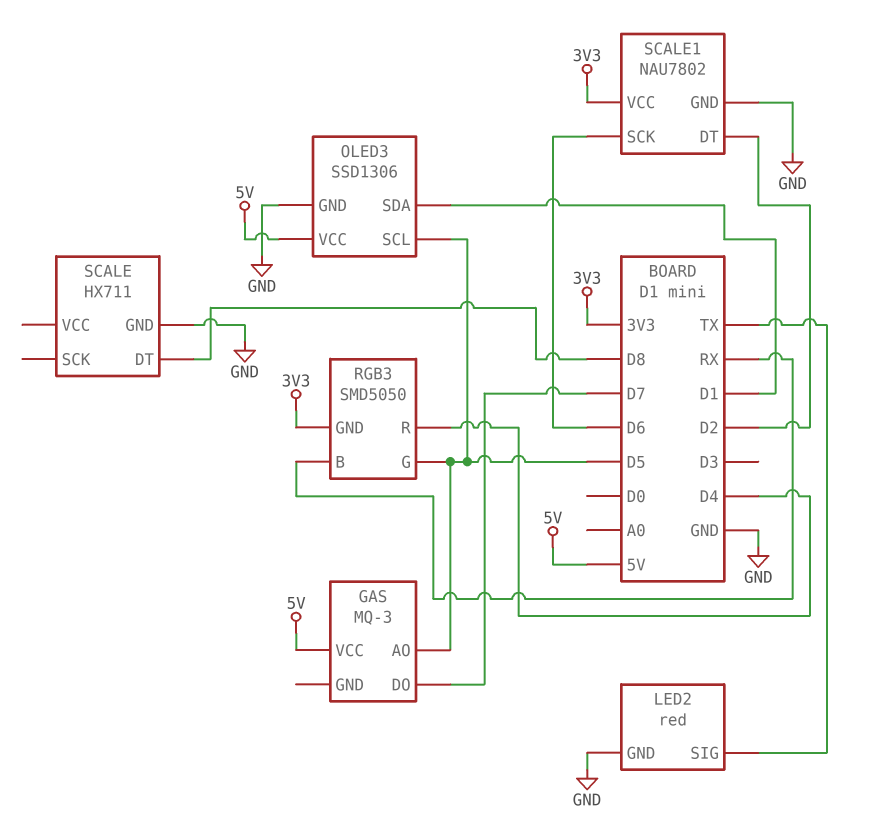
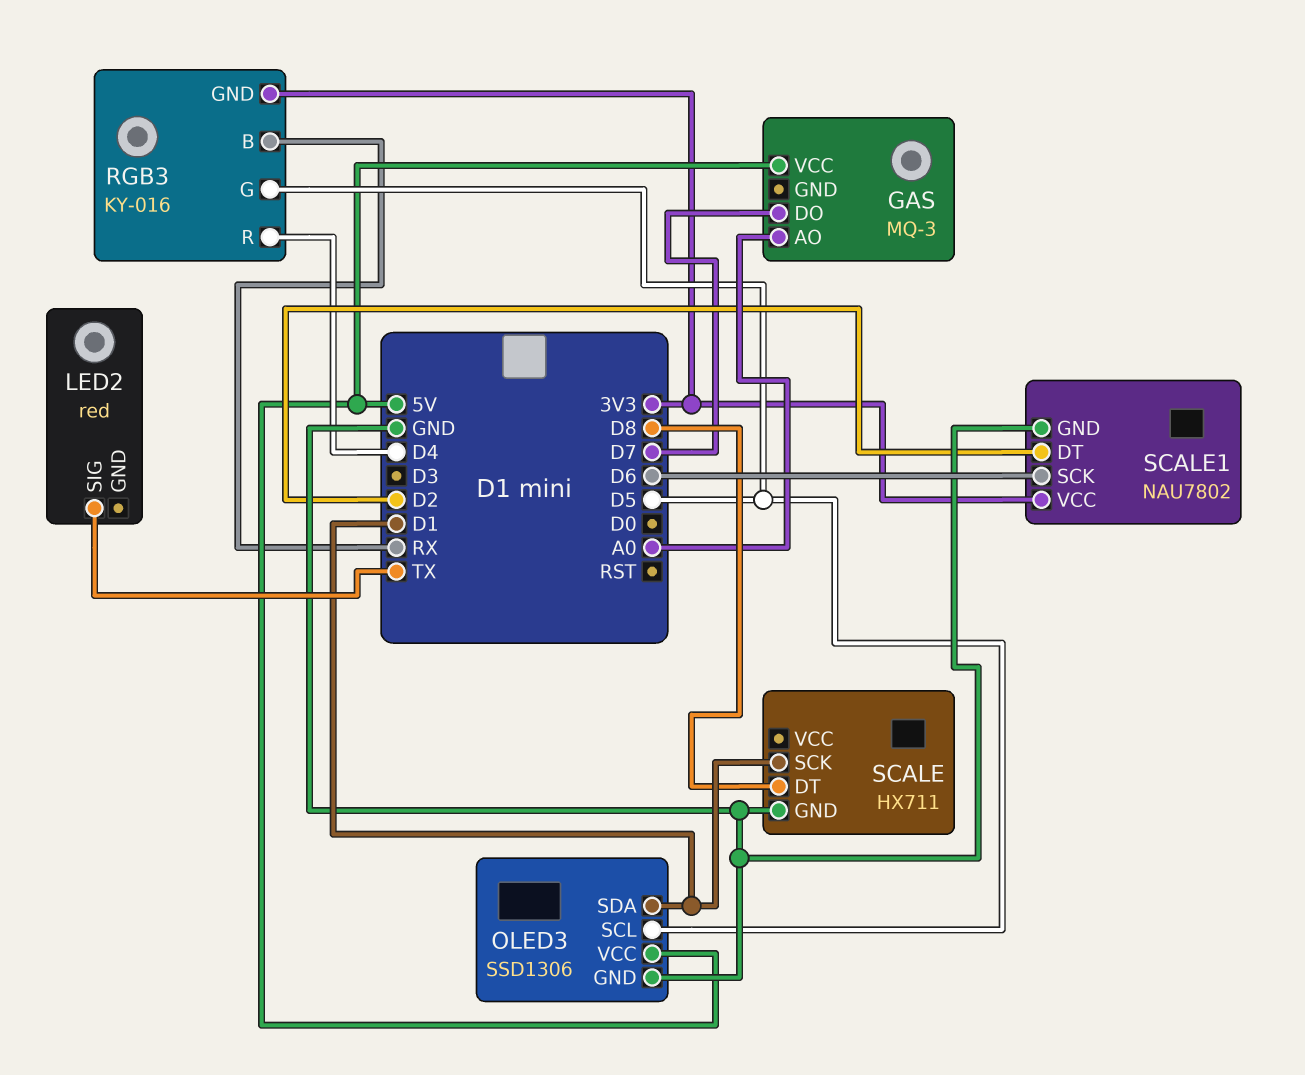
GAS pin AO: D5 -> A0
LED2 pin GND: GND -> none
RGB3: SMD5050 -> KY-016
SCALE pin SCK: none -> D1

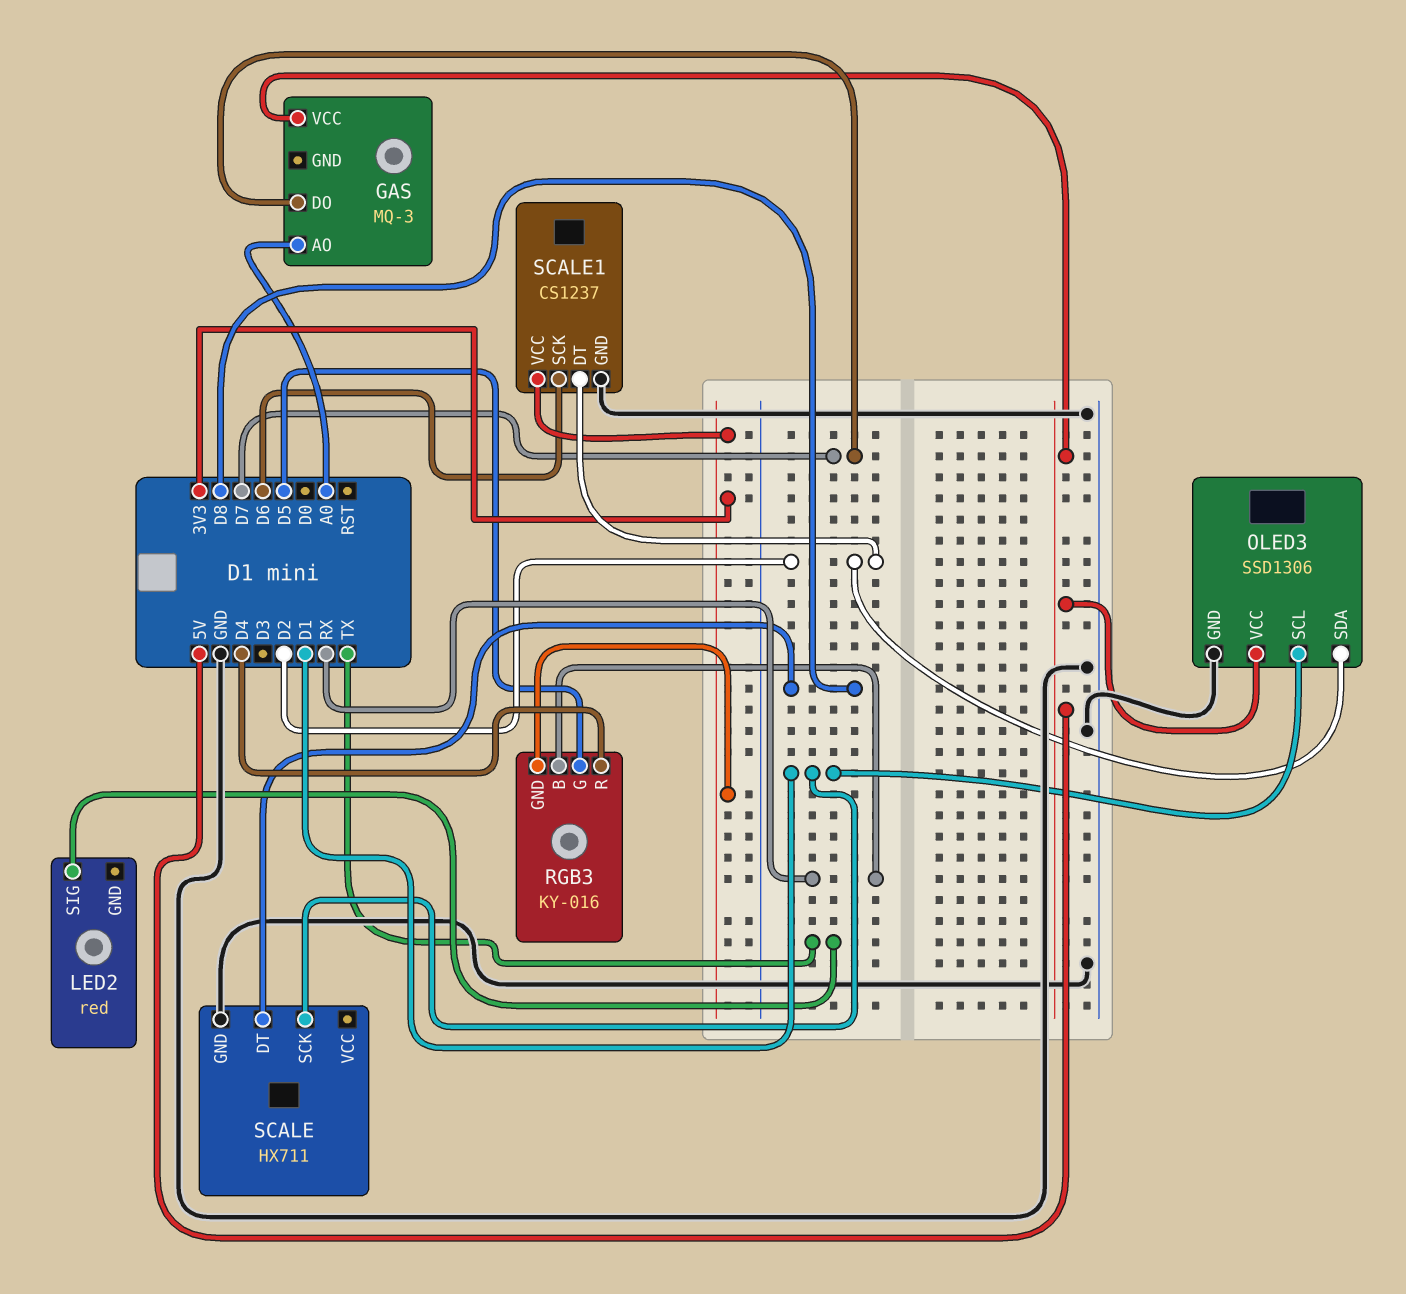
OLED3 pin SCL: D5 -> D1
OLED3 pin SDA: D1 -> D2
SCALE1: NAU7802 -> CS1237

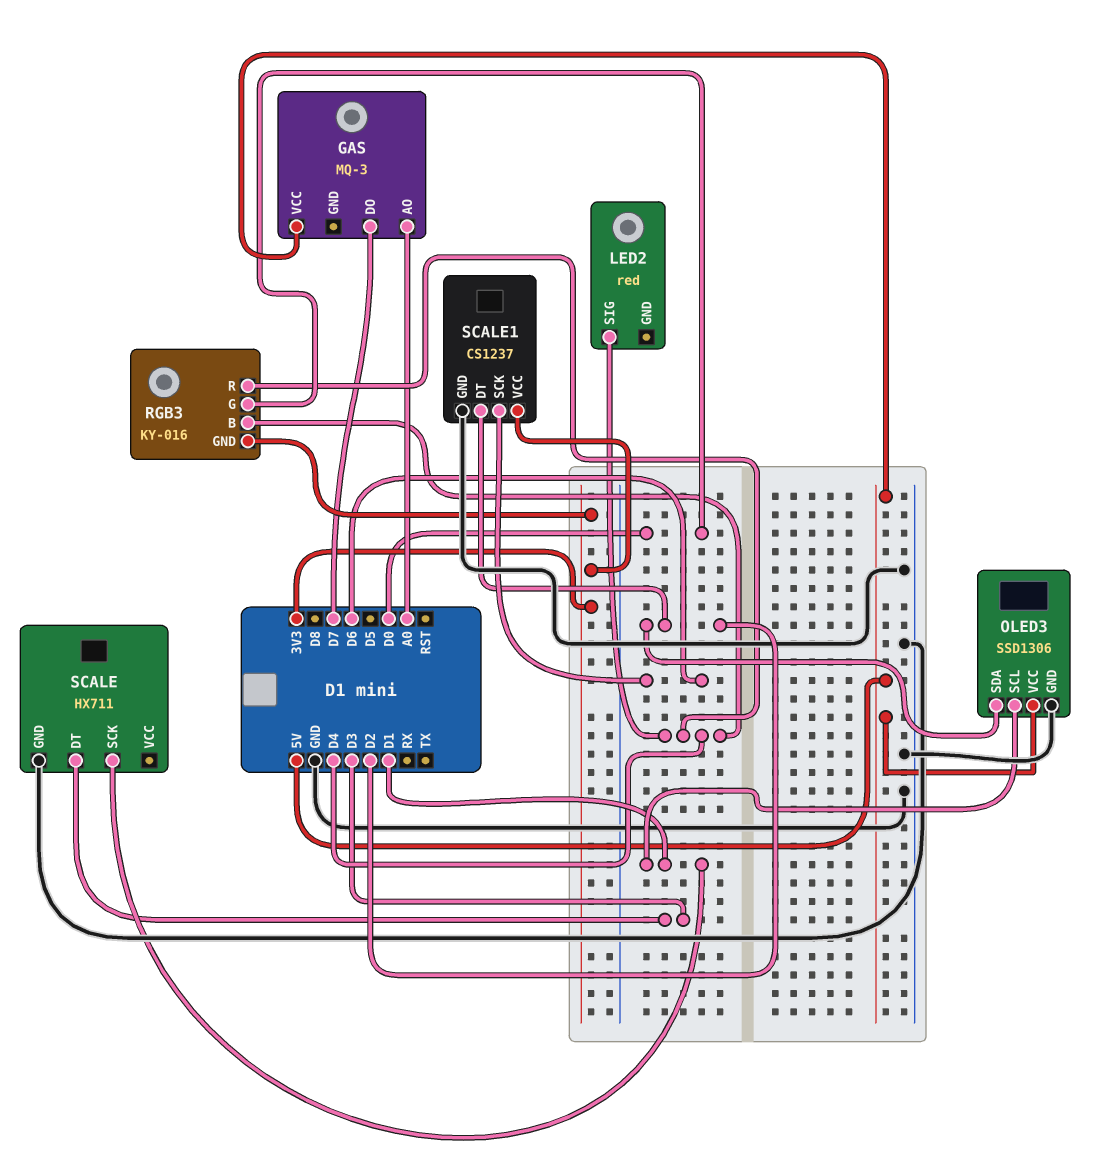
LED2 pin SIG: TX -> D4
RGB3 pin B: RX -> D4
RGB3 pin G: D5 -> D0
SCALE pin DT: D8 -> D3

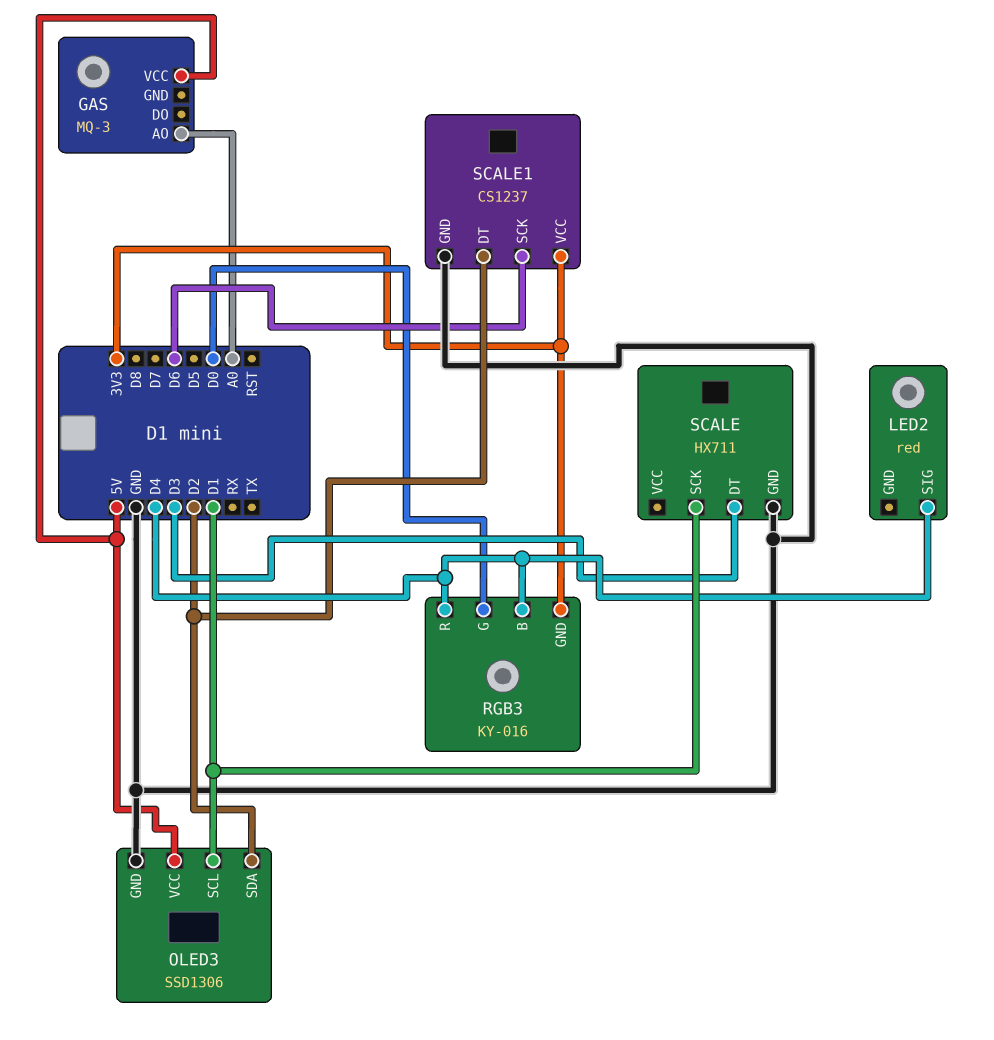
GAS pin DO: D7 -> none

